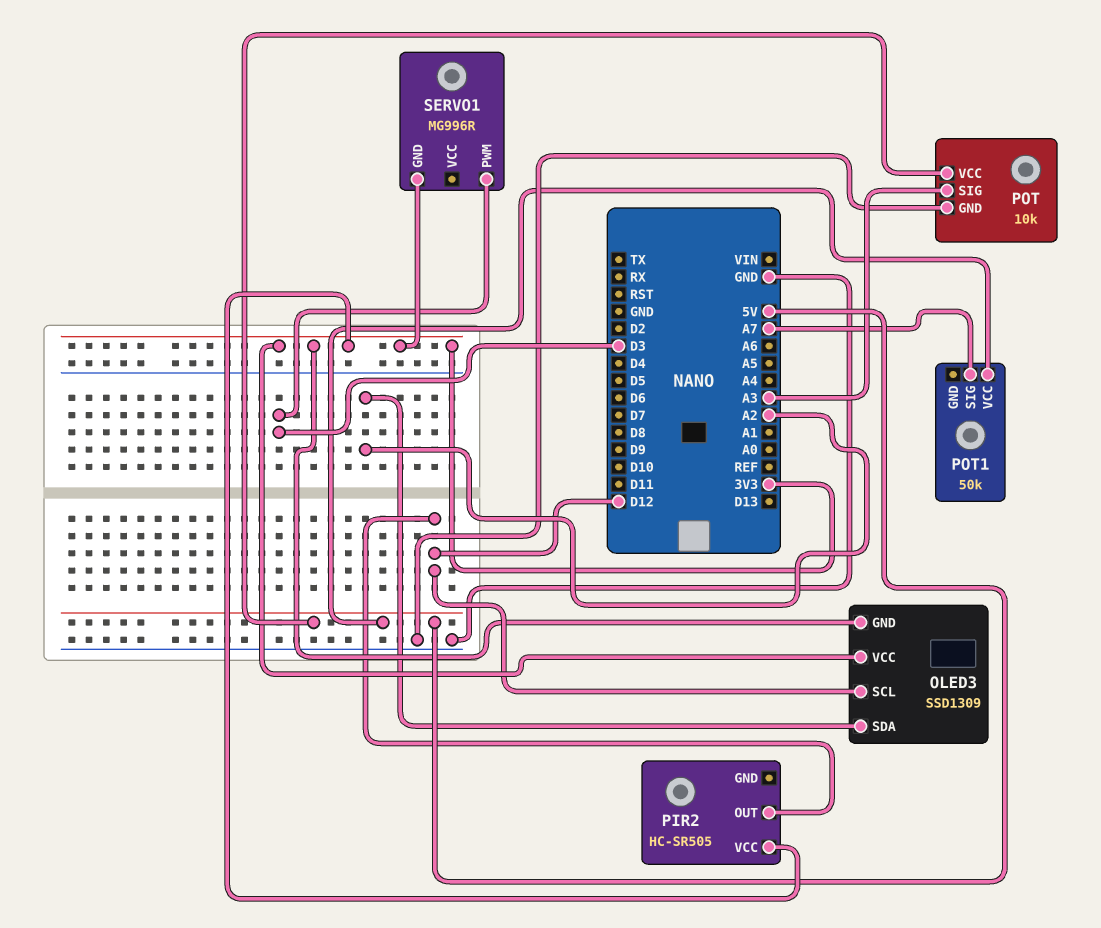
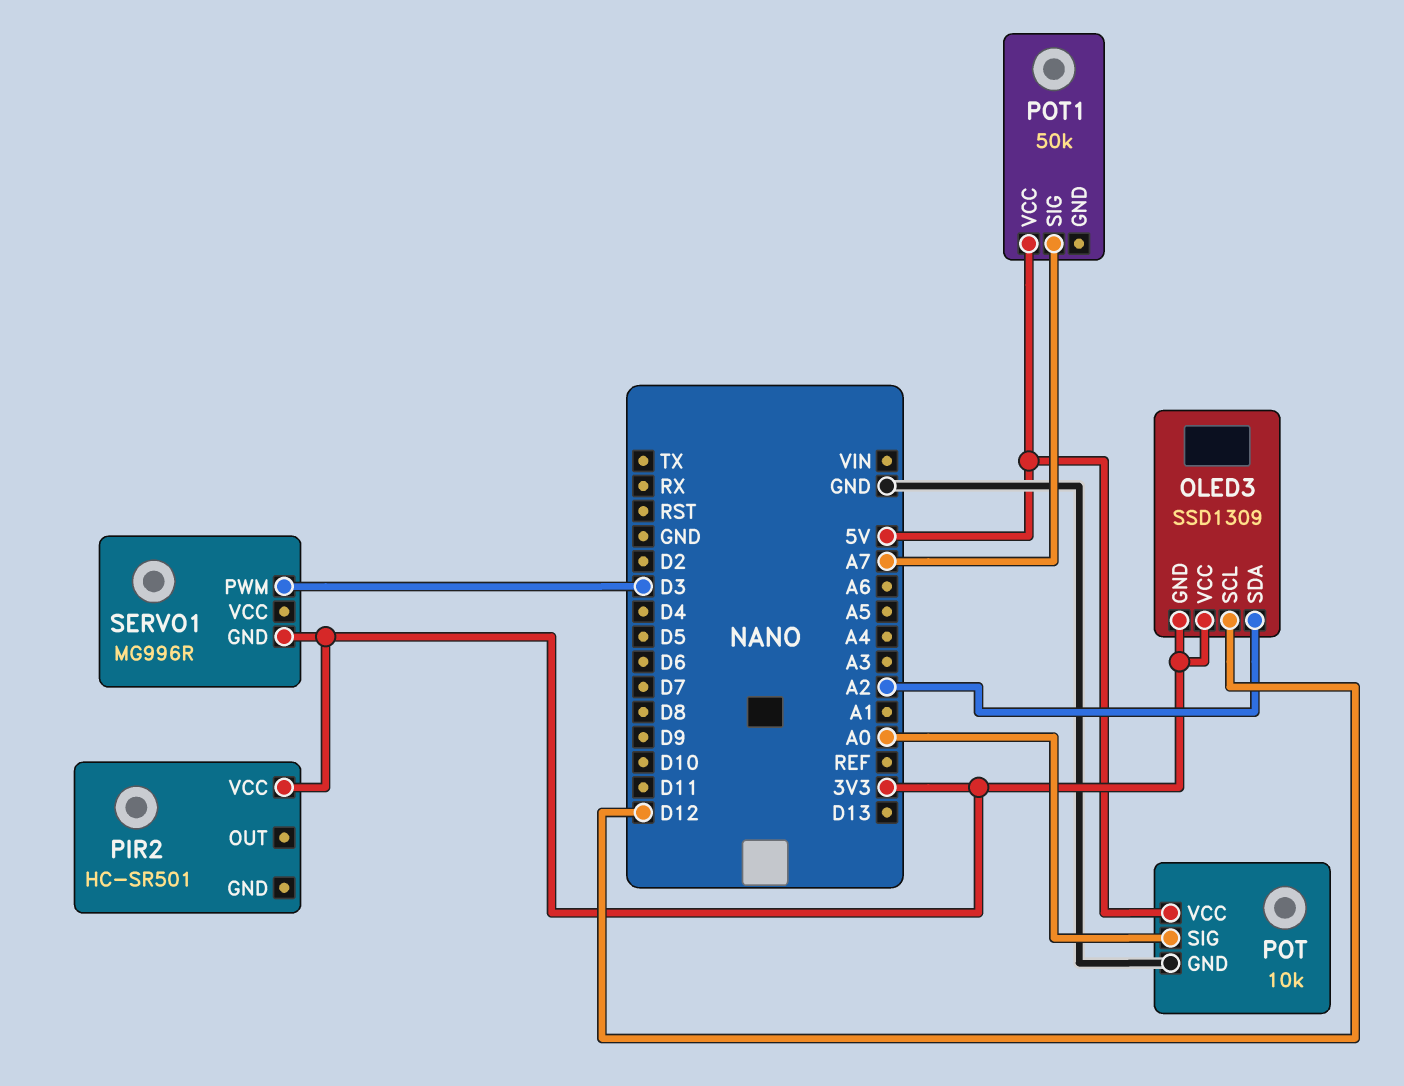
PIR2: HC-SR505 -> HC-SR501
PIR2 pin OUT: D12 -> none
POT pin SIG: A3 -> A0

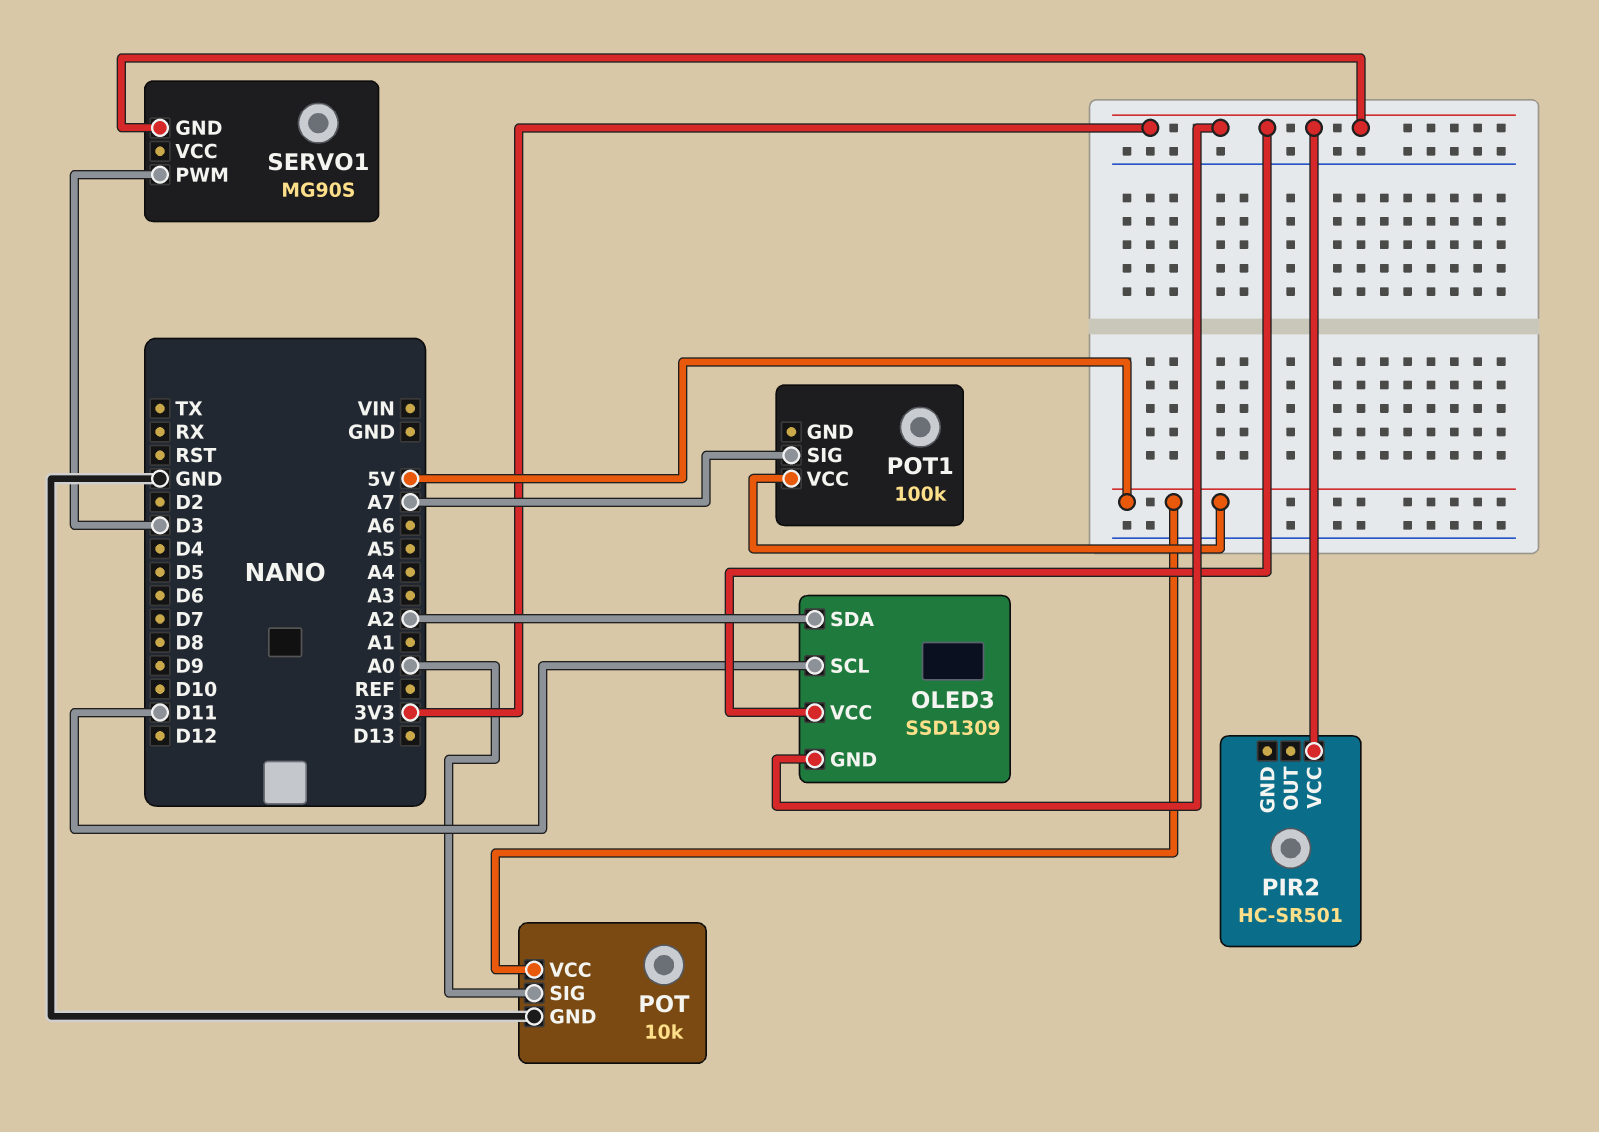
OLED3 pin SCL: D12 -> D11
POT1: 50k -> 100k
SERVO1: MG996R -> MG90S

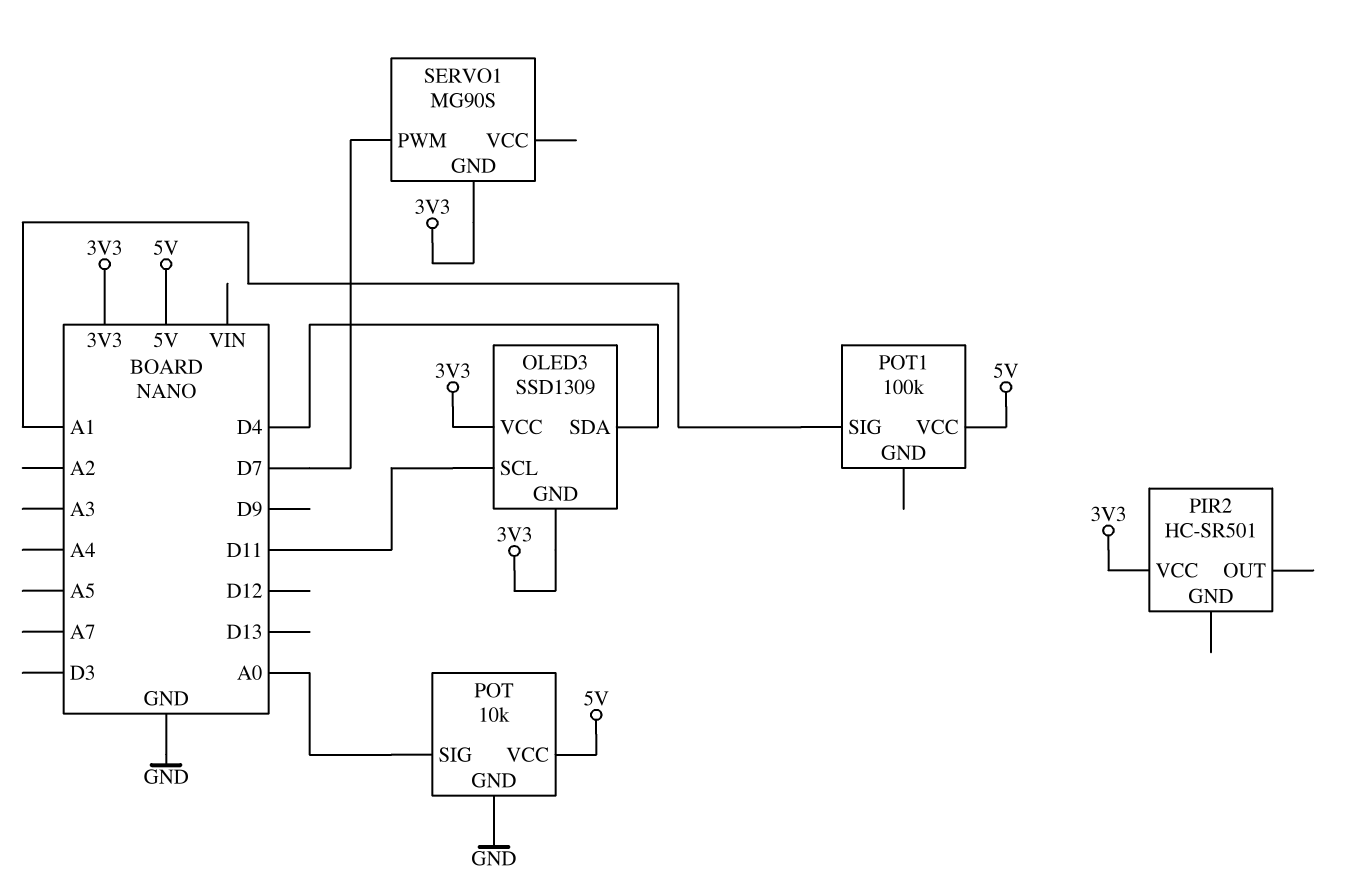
OLED3 pin SDA: A2 -> D4
POT1 pin SIG: A7 -> A1
SERVO1 pin PWM: D3 -> D7

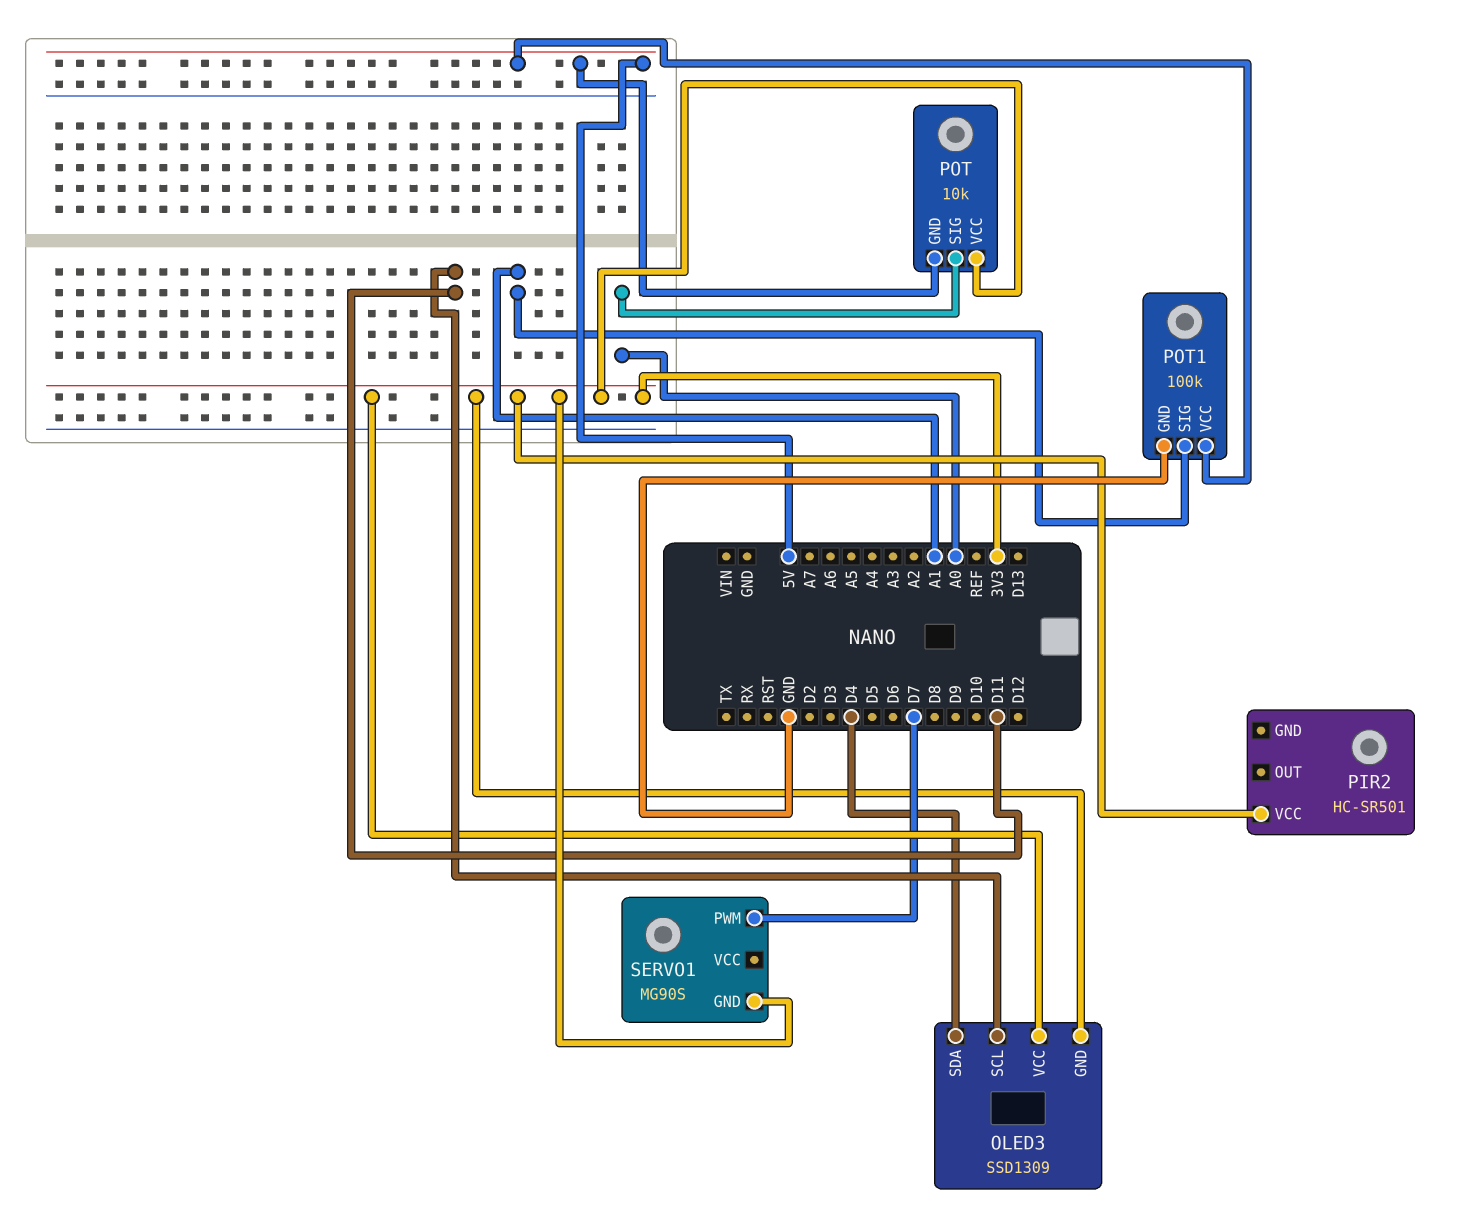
POT pin GND: GND -> 5V
POT pin VCC: 5V -> 3V3
POT1 pin GND: none -> GND

